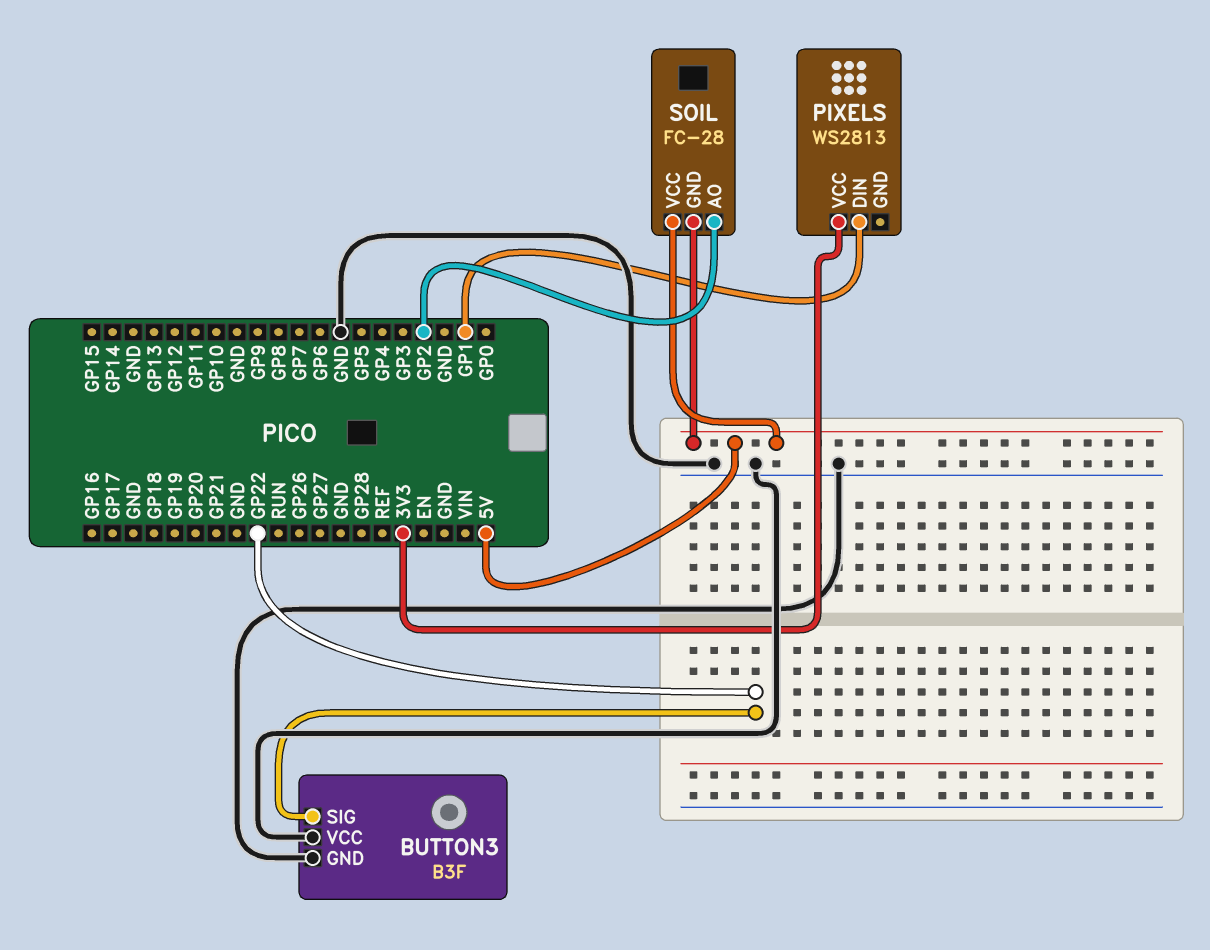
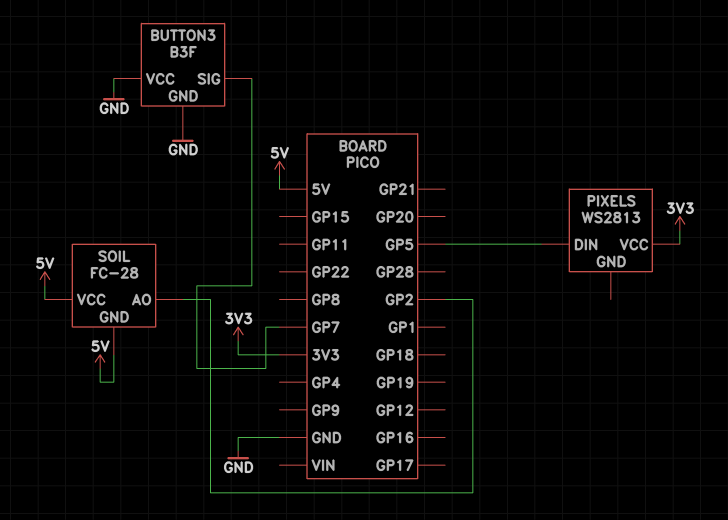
BUTTON3 pin SIG: GP22 -> GP7
PIXELS pin DIN: GP1 -> GP5

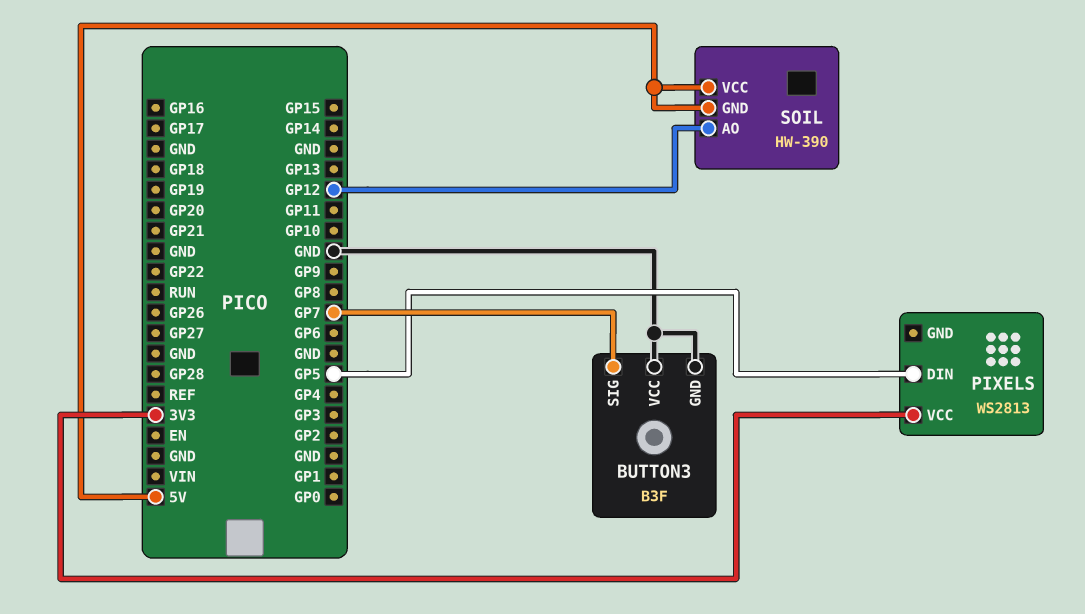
SOIL: FC-28 -> HW-390
SOIL pin AO: GP2 -> GP12

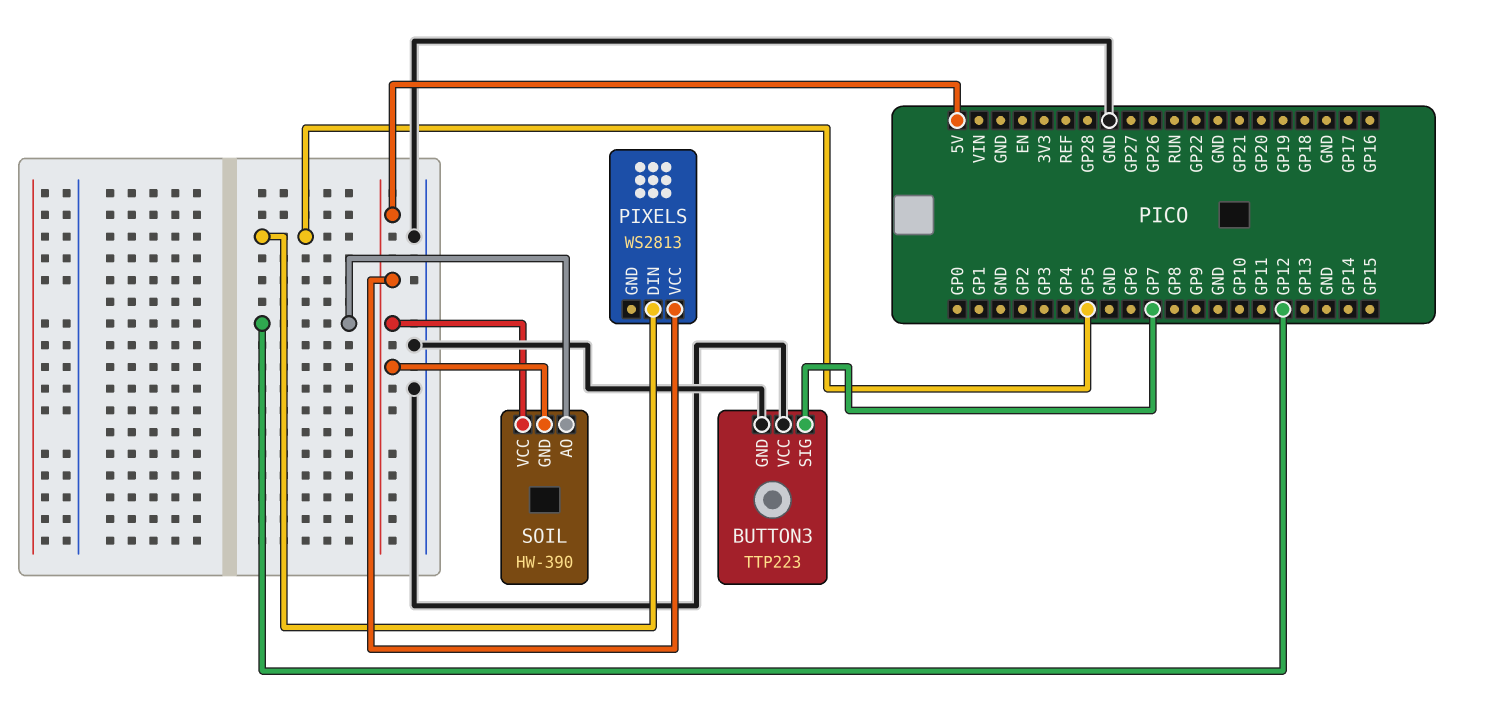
BUTTON3: B3F -> TTP223
PIXELS pin VCC: 3V3 -> 5V

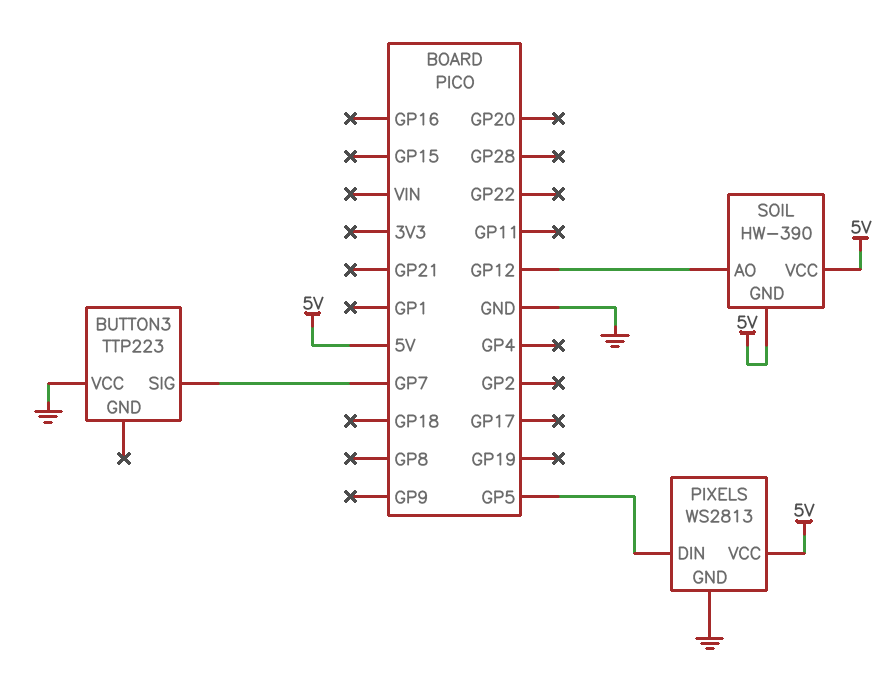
BUTTON3 pin GND: GND -> none
PIXELS pin GND: none -> GND

